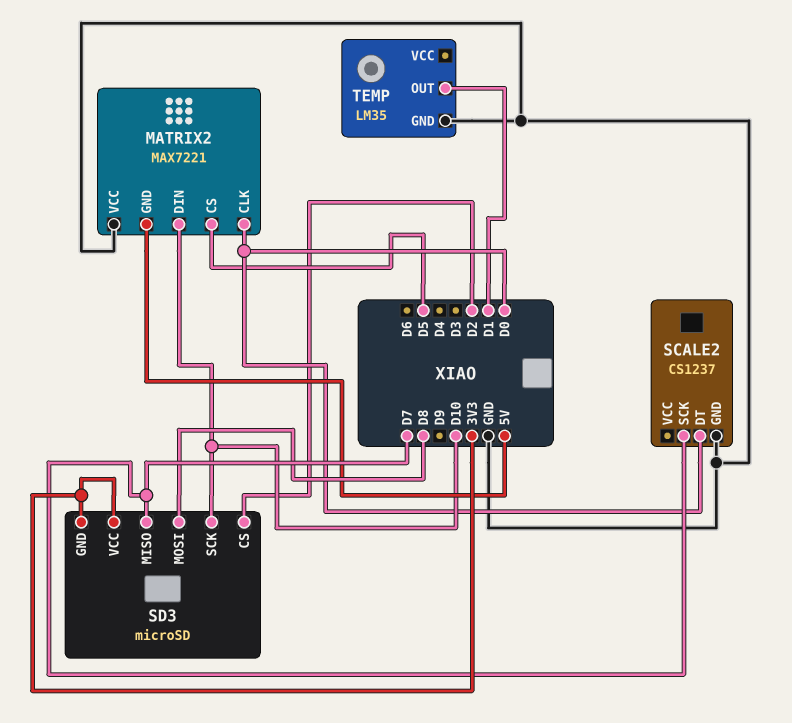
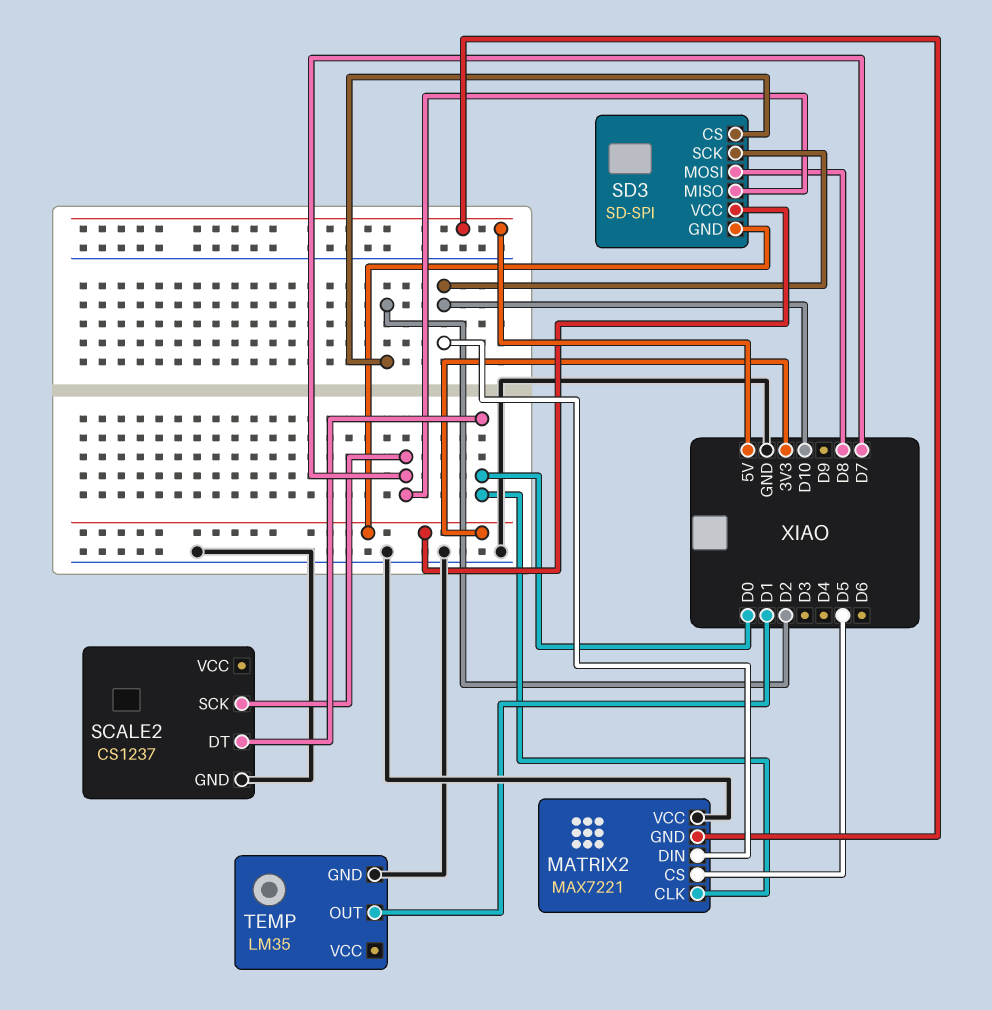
SD3: microSD -> SD-SPI

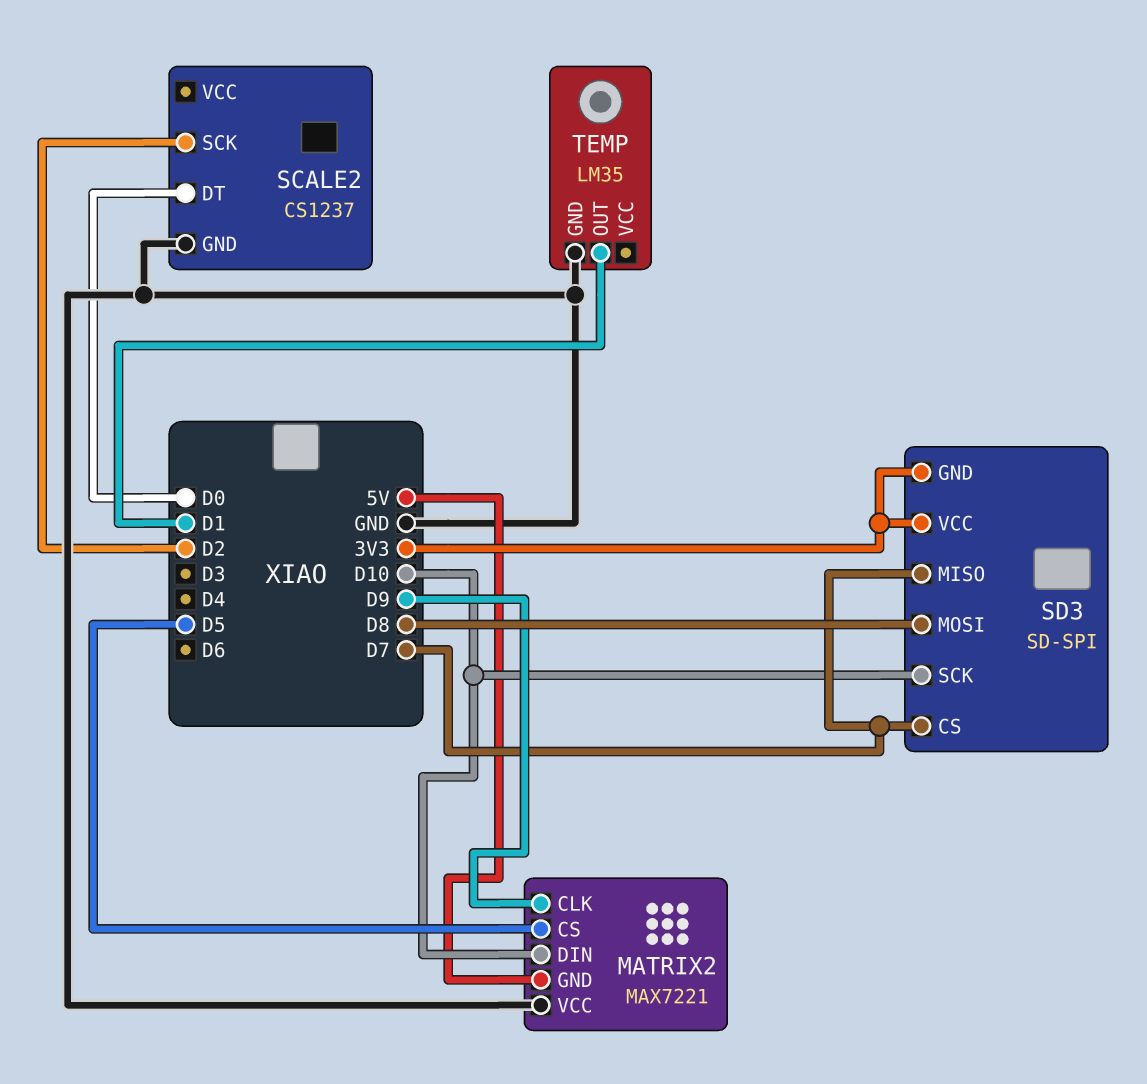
MATRIX2 pin CLK: D0 -> D9
SCALE2 pin SCK: D7 -> D2
SD3 pin CS: D2 -> D7

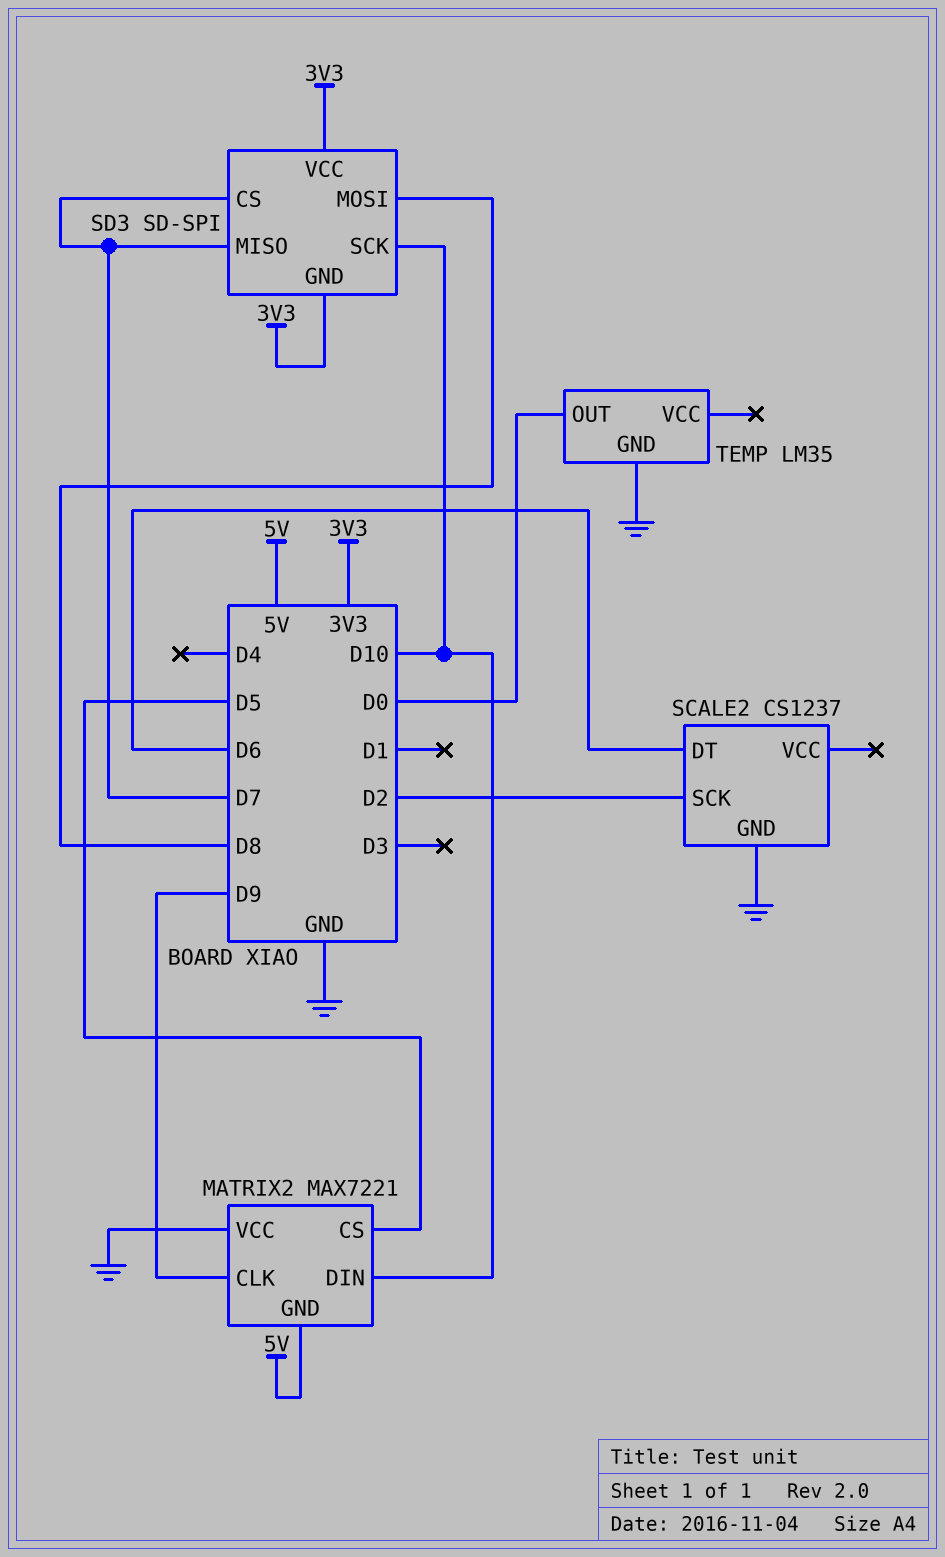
SCALE2 pin DT: D0 -> D6
TEMP pin OUT: D1 -> D0

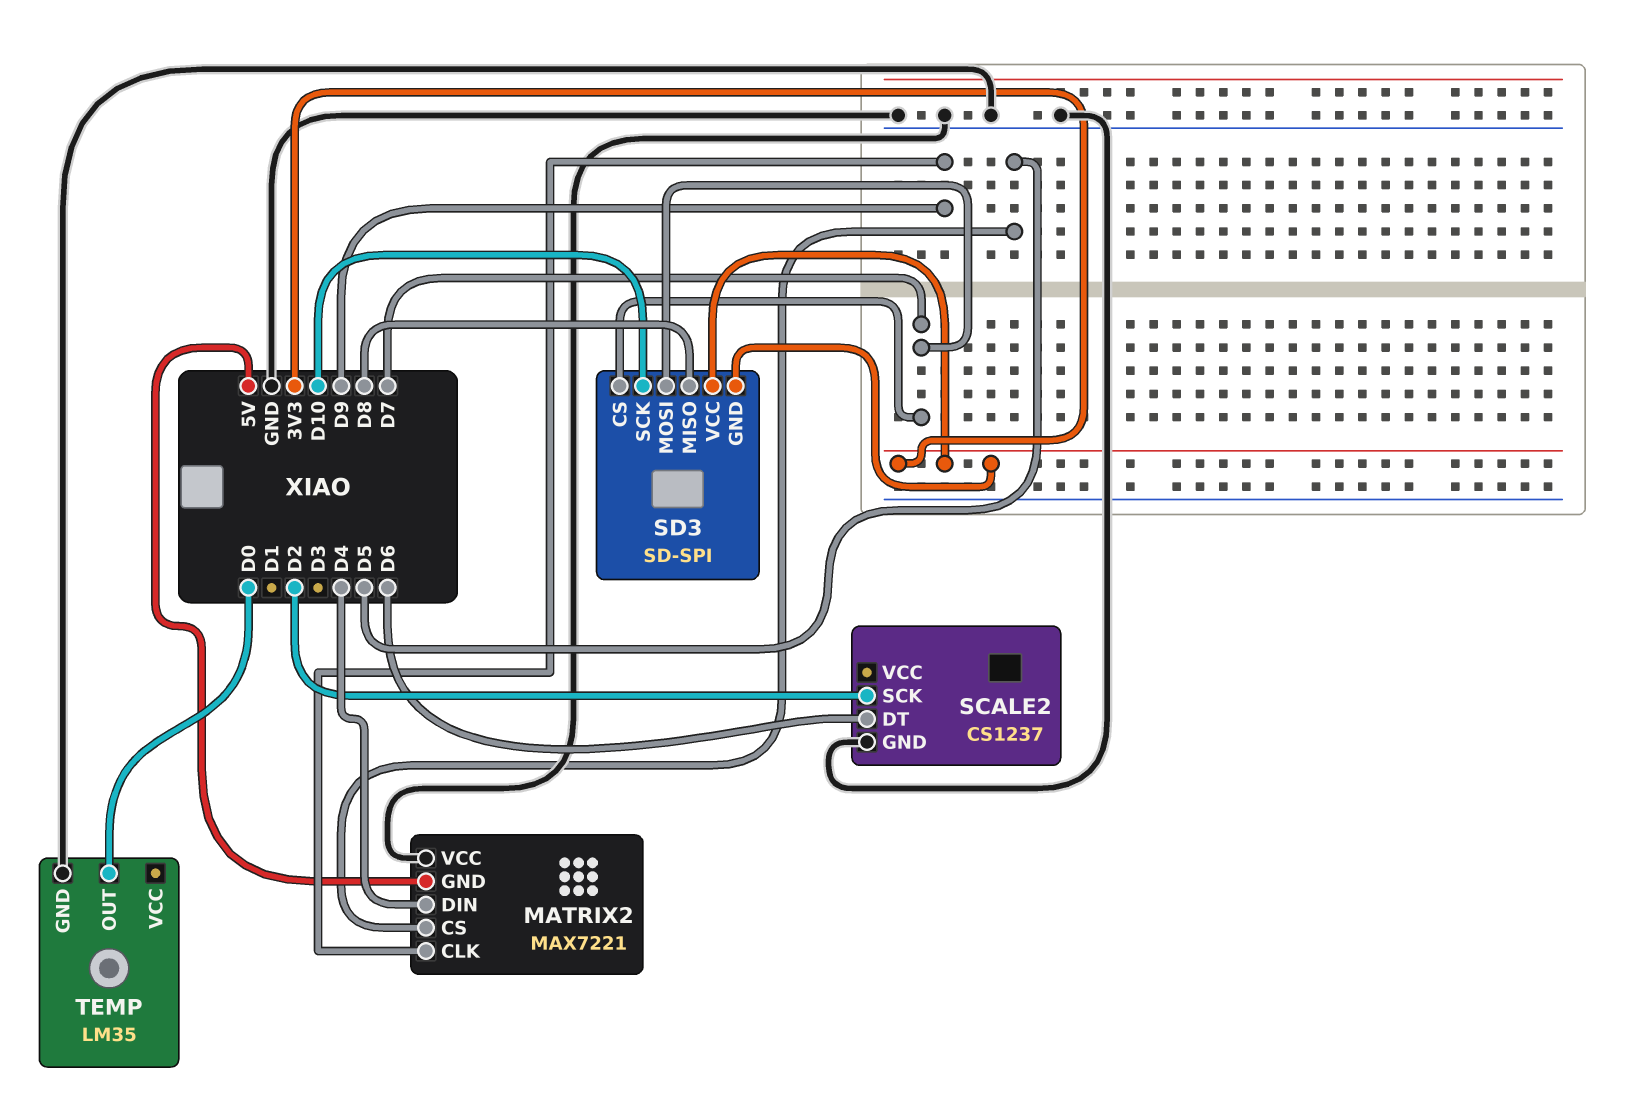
MATRIX2 pin DIN: D10 -> D4
SD3 pin MISO: D7 -> D8
SD3 pin MOSI: D8 -> D7

